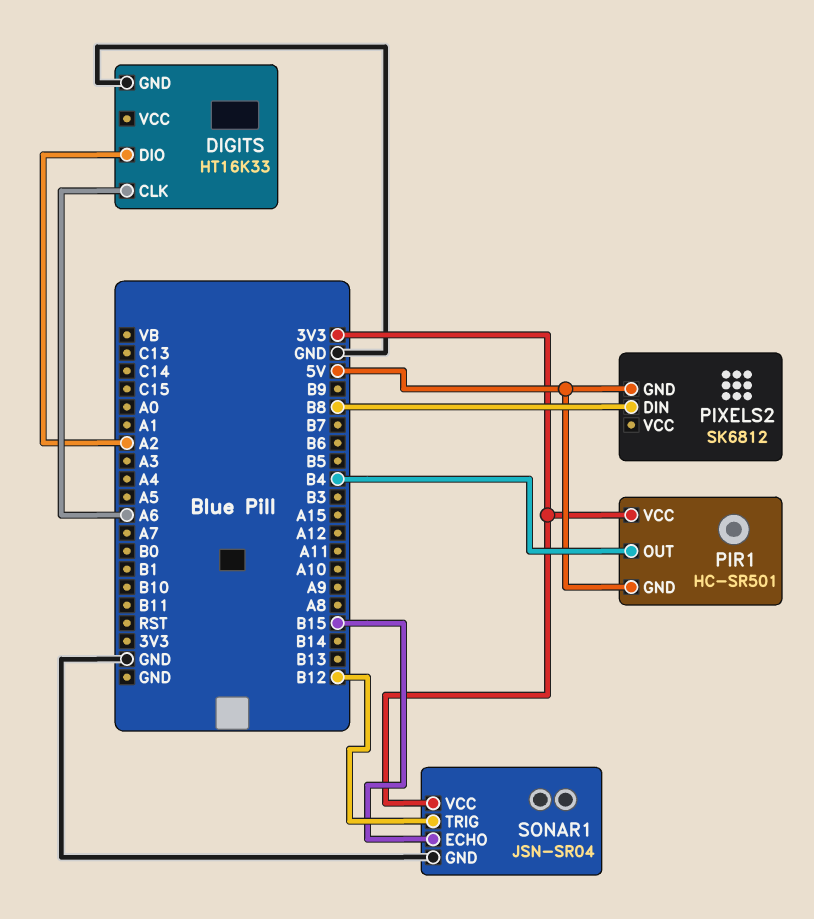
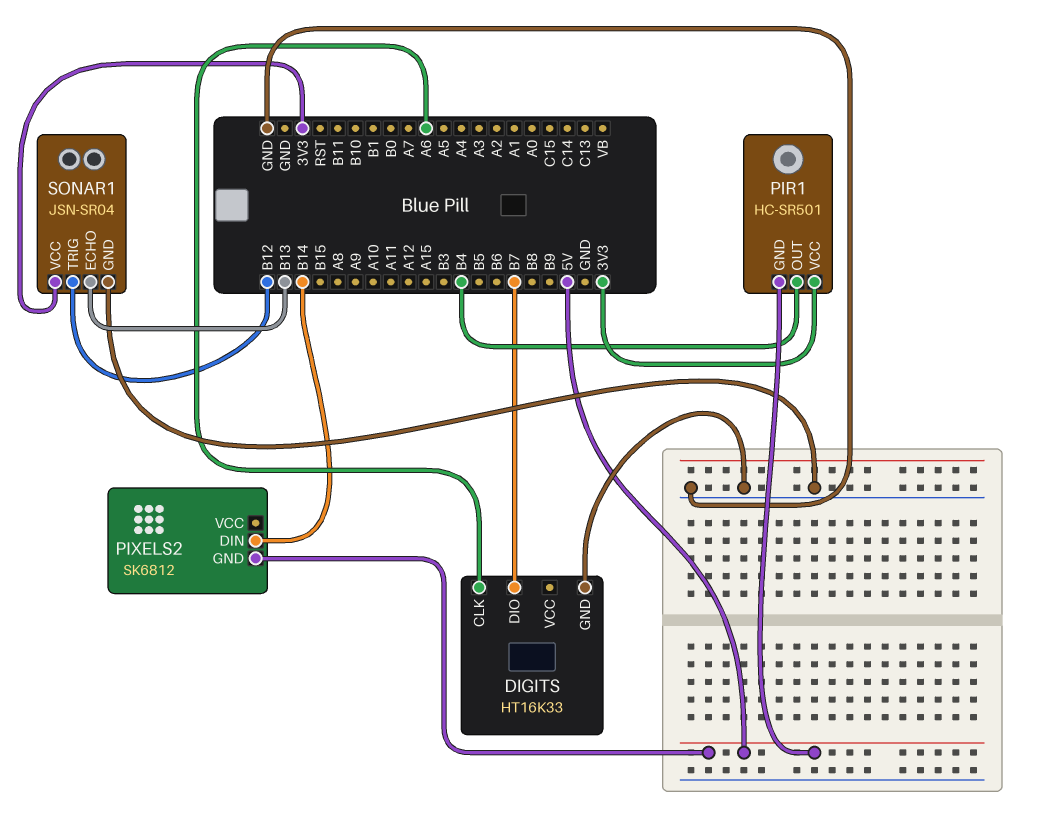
DIGITS pin DIO: A2 -> B7
PIXELS2 pin DIN: B8 -> B14
SONAR1 pin ECHO: B15 -> B13

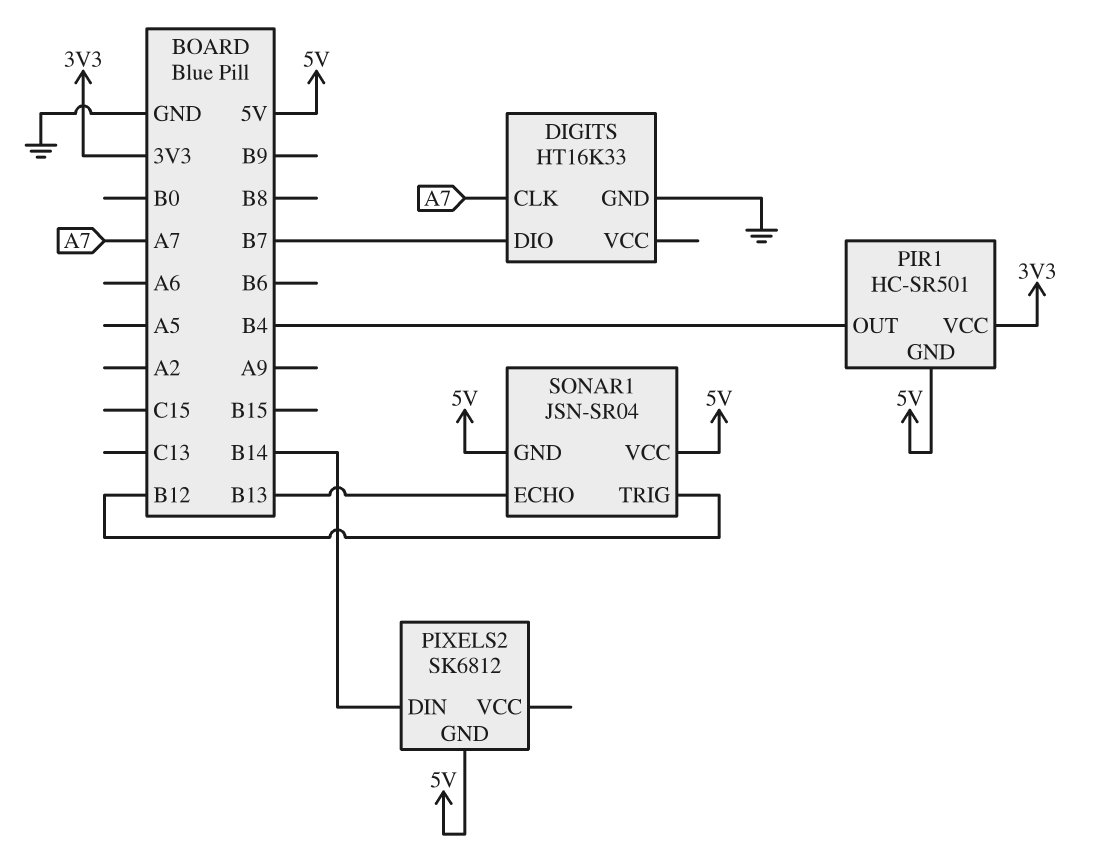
DIGITS pin CLK: A6 -> A7
SONAR1 pin GND: GND -> 5V
SONAR1 pin VCC: 3V3 -> 5V

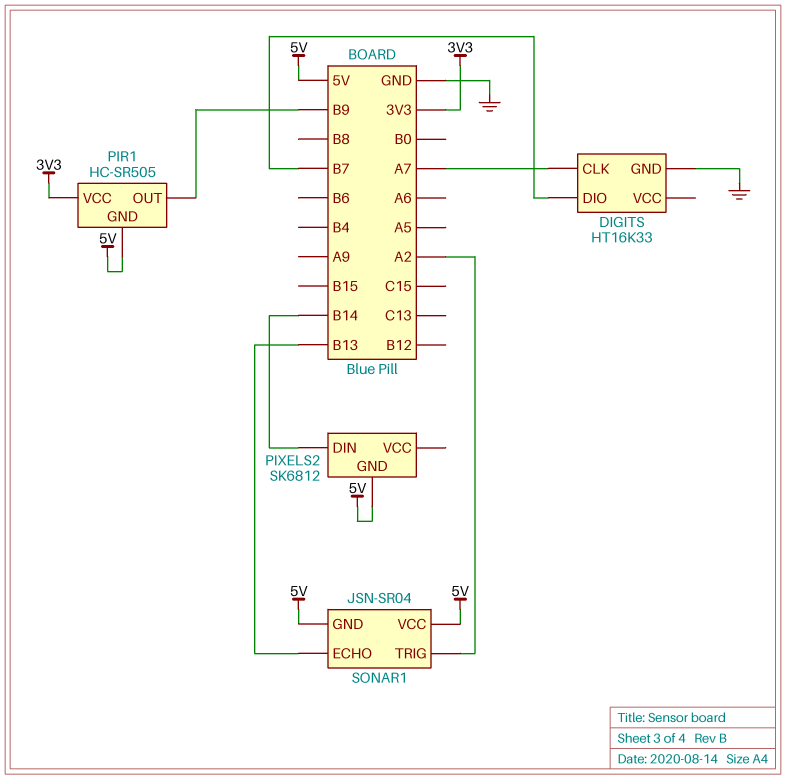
PIR1: HC-SR501 -> HC-SR505
PIR1 pin OUT: B4 -> B9
SONAR1 pin TRIG: B12 -> A2

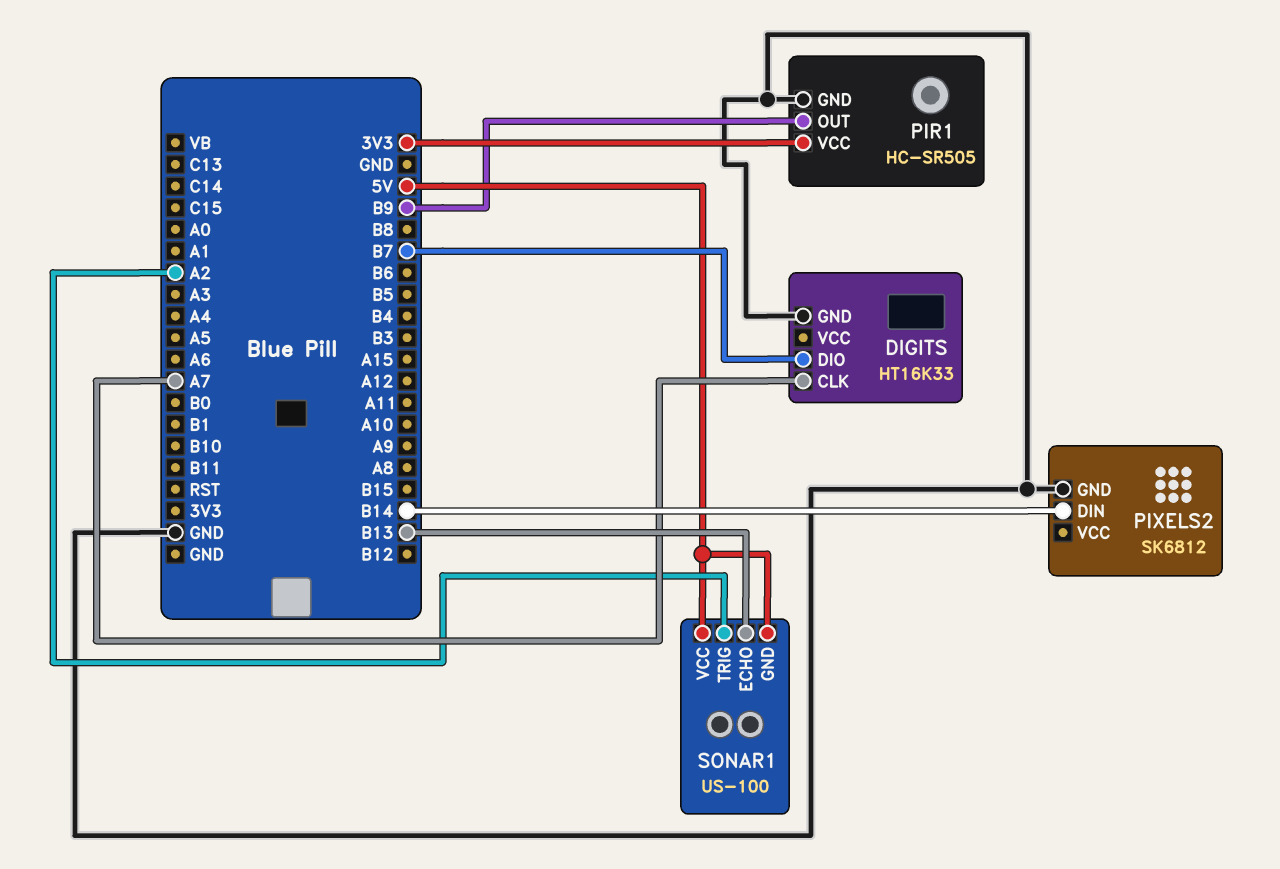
PIR1 pin GND: 5V -> GND
PIXELS2 pin GND: 5V -> GND
SONAR1: JSN-SR04 -> US-100

